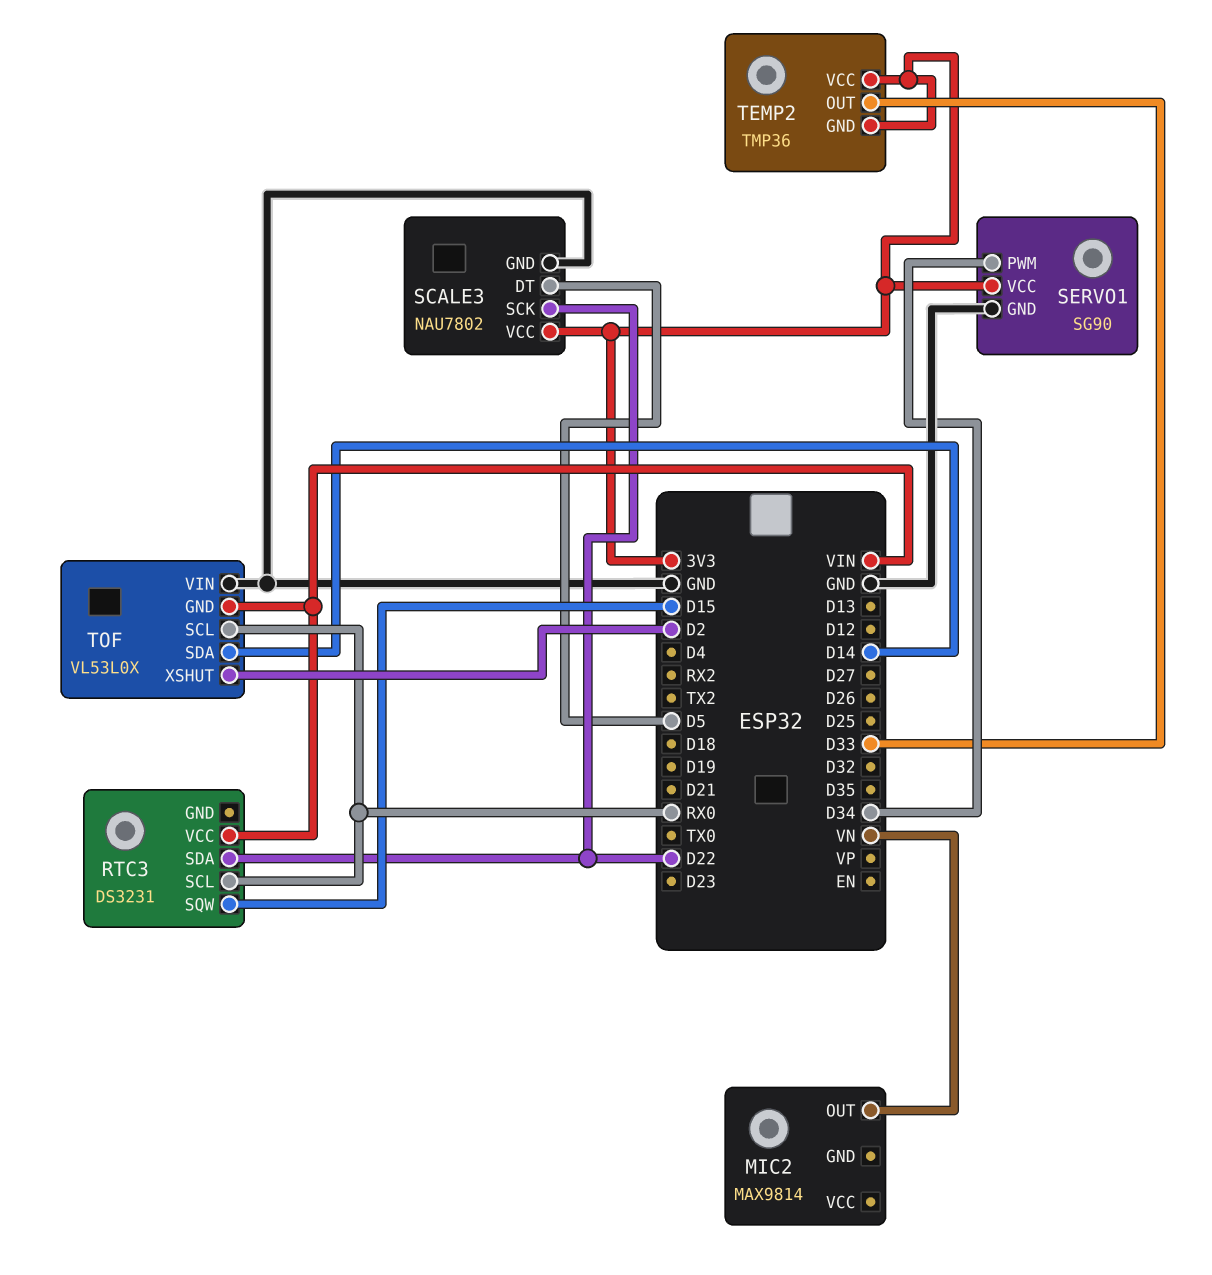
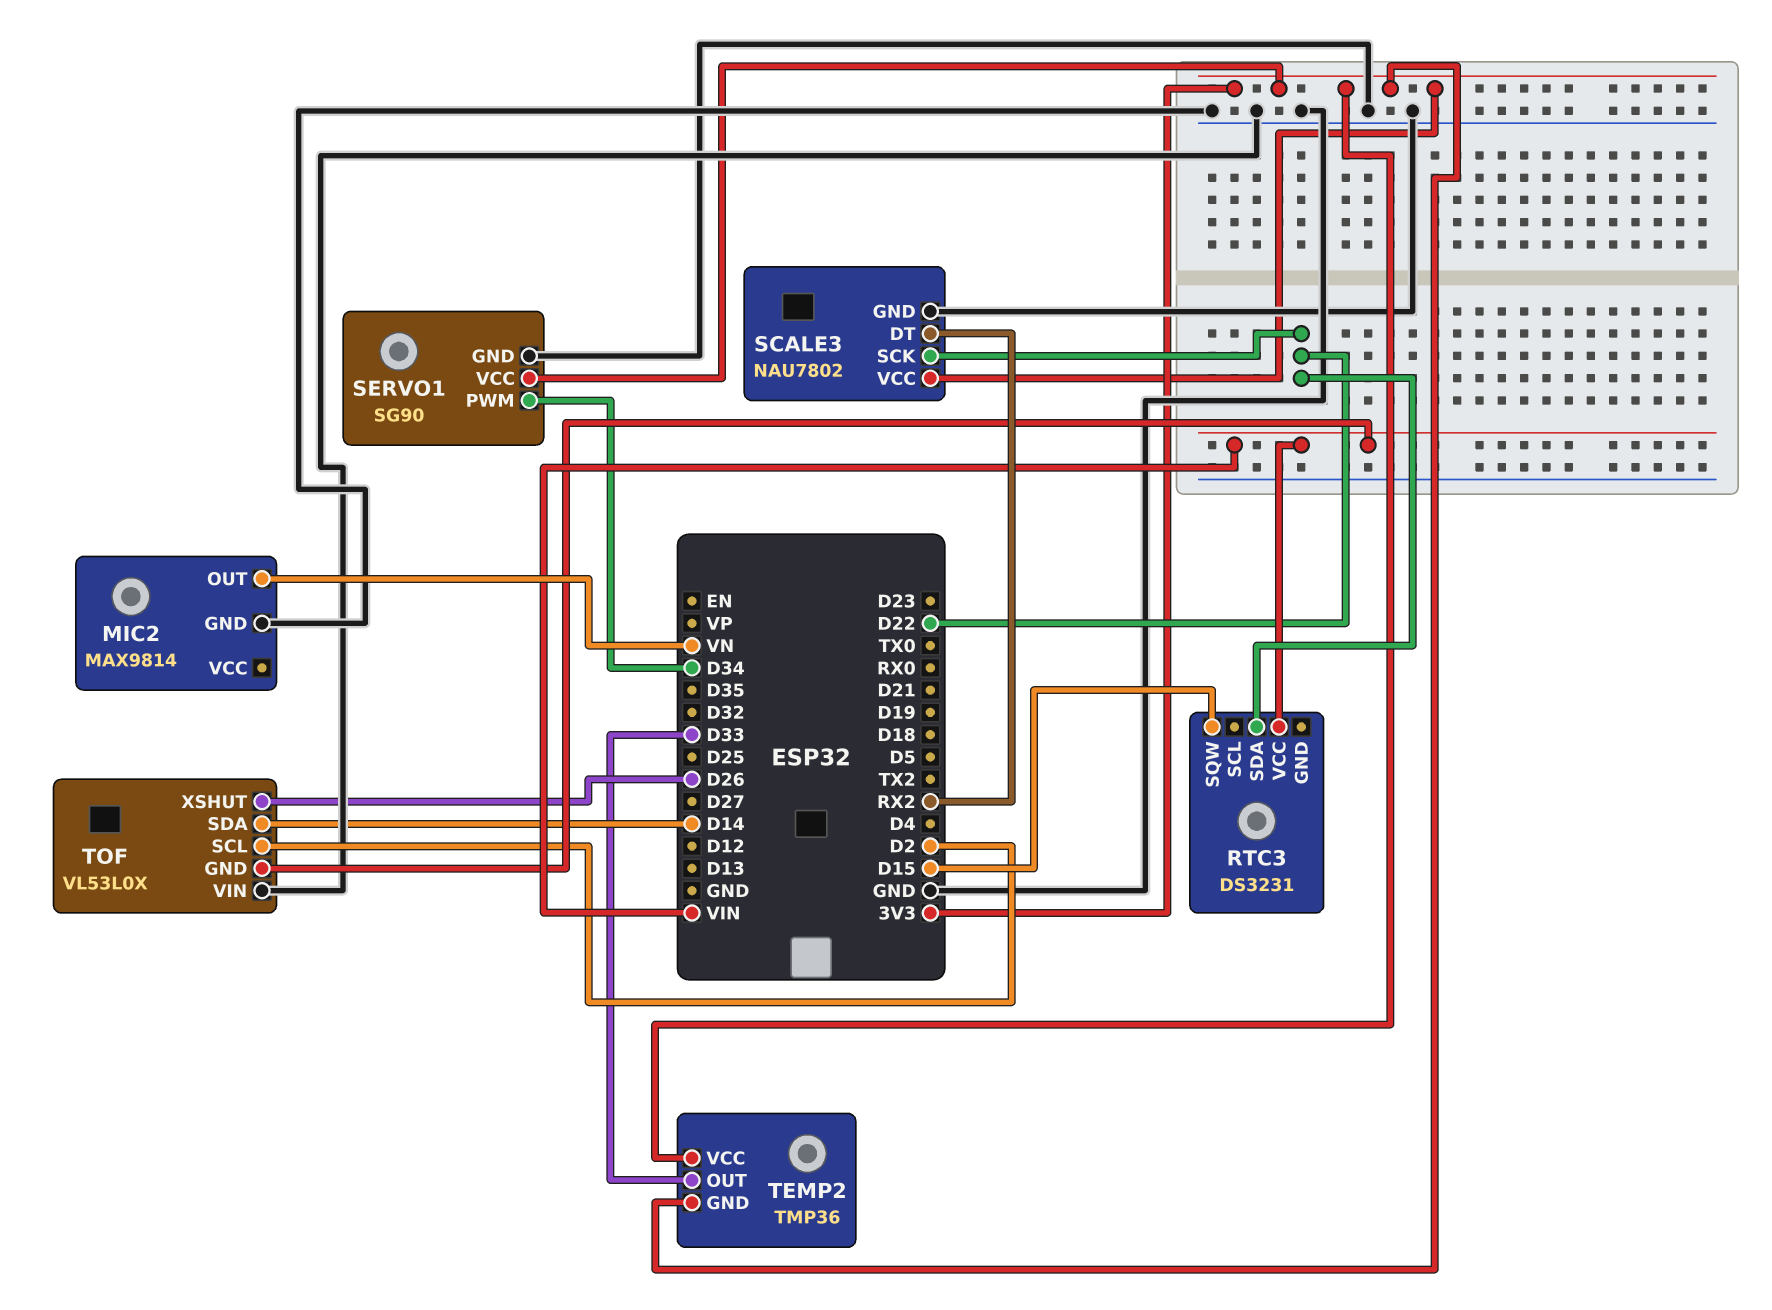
MIC2 pin GND: none -> GND
RTC3 pin SCL: RX0 -> none
SCALE3 pin DT: D5 -> RX2
TOF pin SCL: RX0 -> D2
TOF pin XSHUT: D2 -> D26

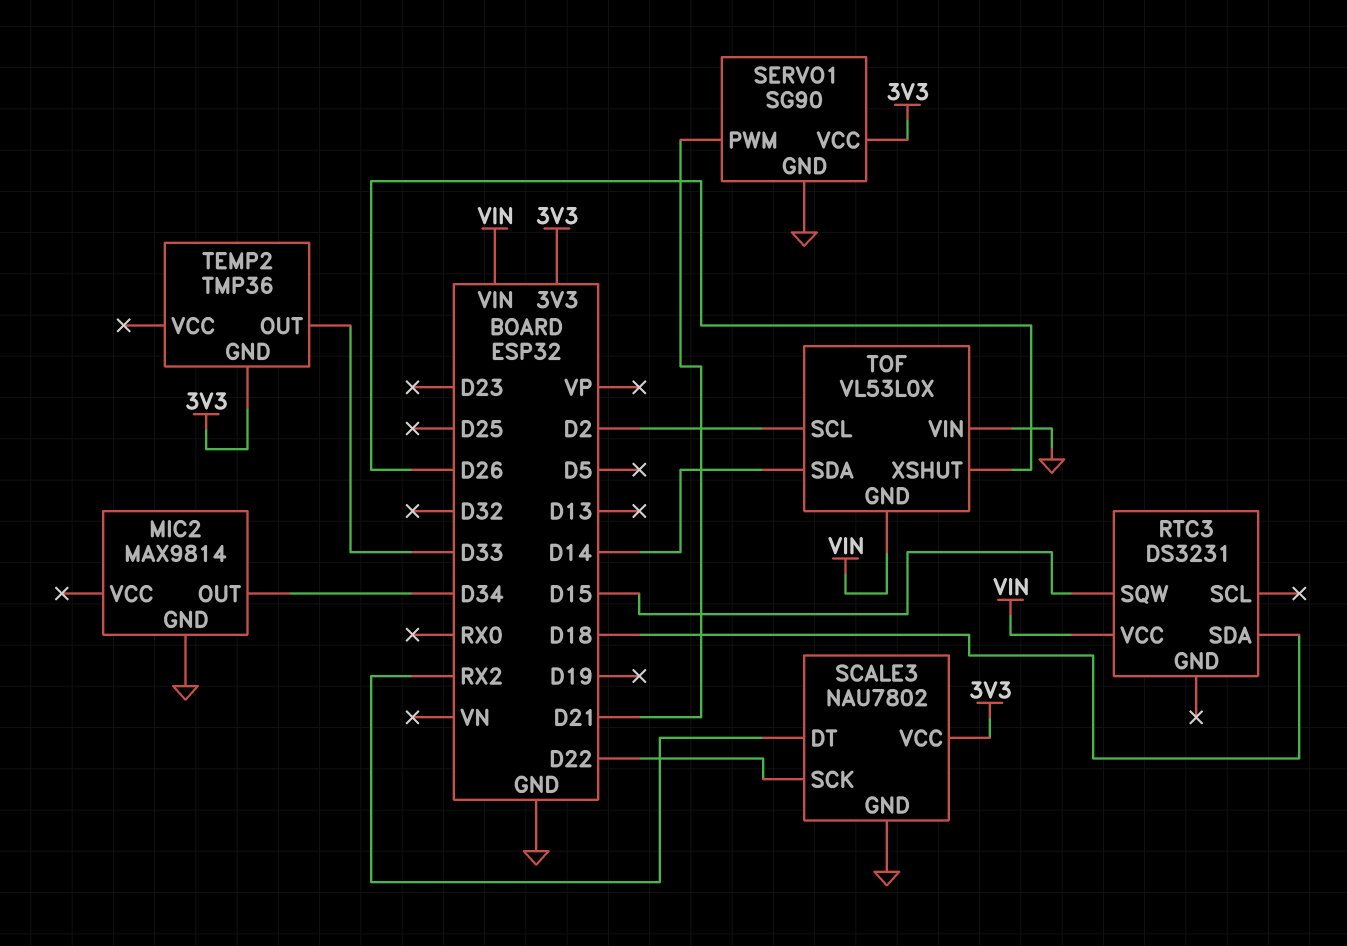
MIC2 pin OUT: VN -> D34
RTC3 pin SDA: D22 -> D18
SERVO1 pin PWM: D34 -> D21
TEMP2 pin VCC: 3V3 -> none

